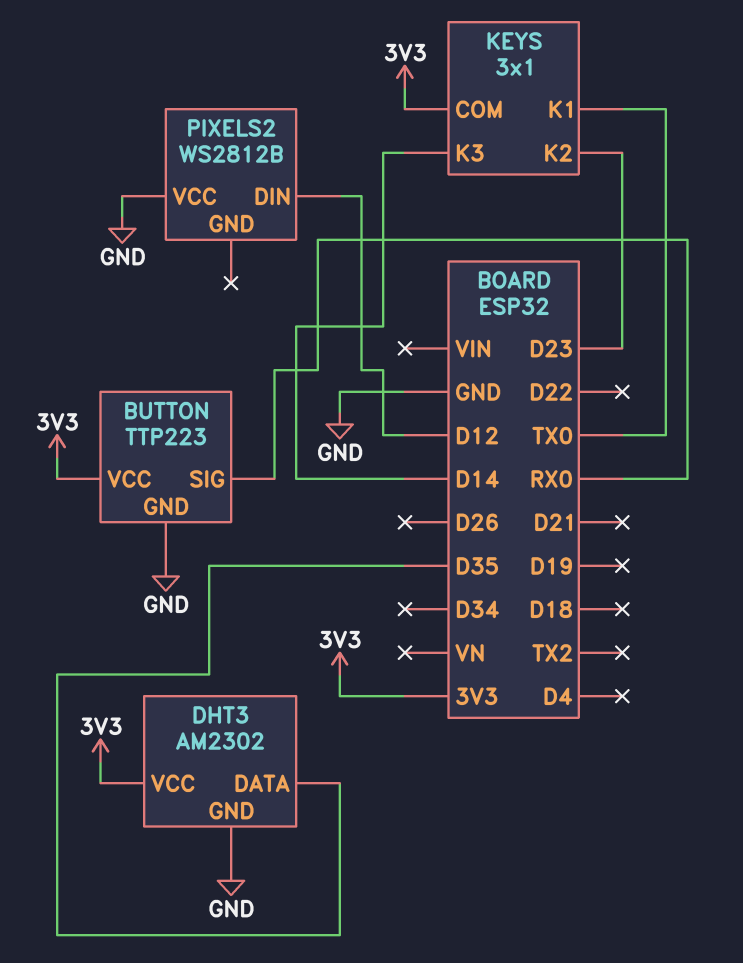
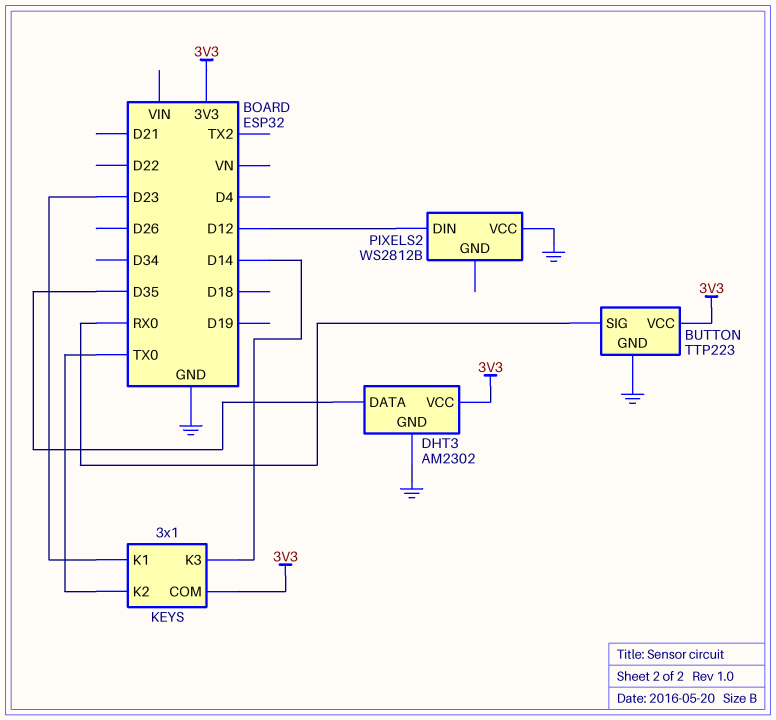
KEYS pin K1: TX0 -> D23
KEYS pin K2: D23 -> TX0

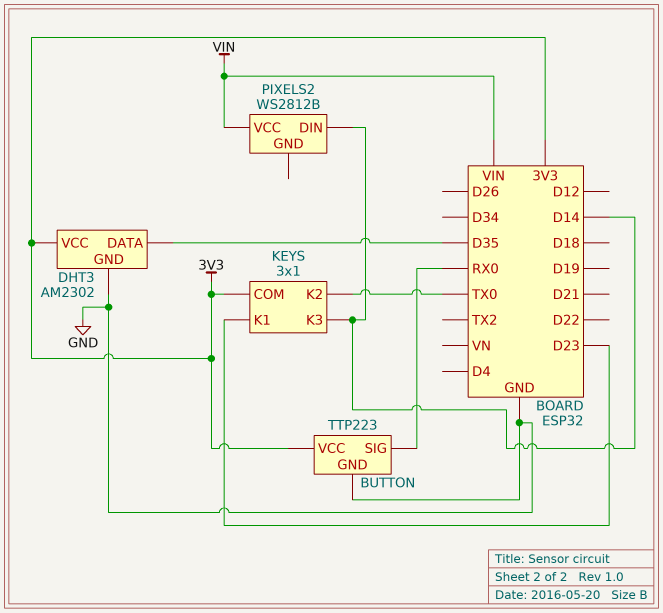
PIXELS2 pin DIN: D12 -> D14
PIXELS2 pin VCC: GND -> VIN

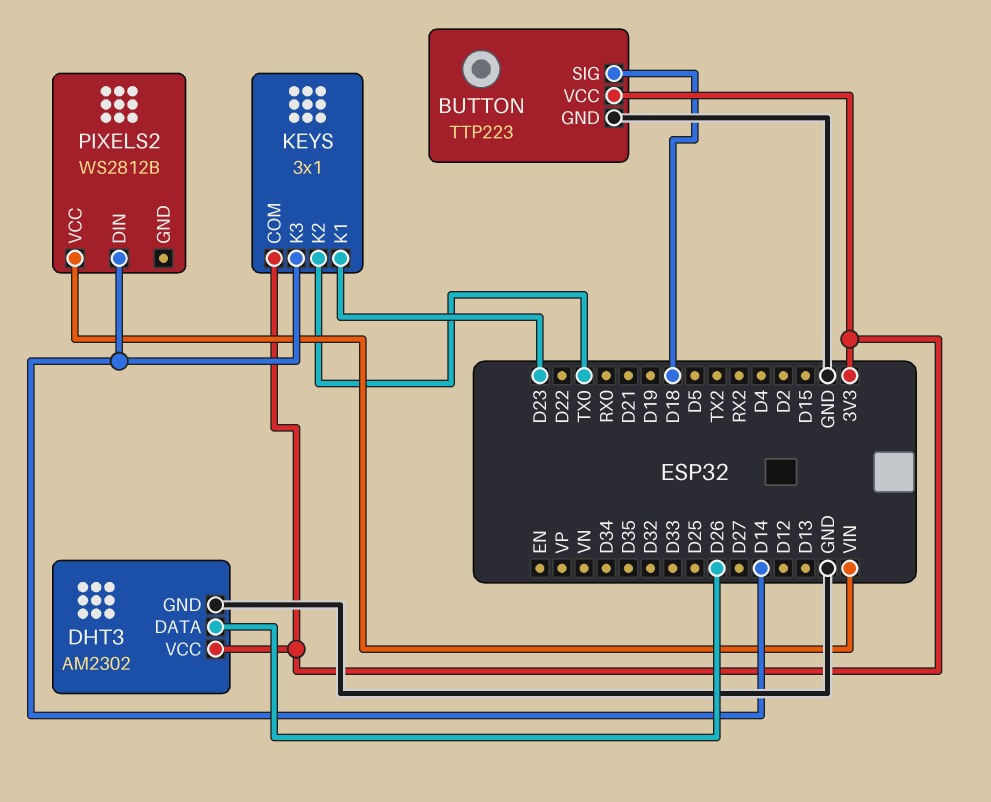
BUTTON pin SIG: RX0 -> D18
DHT3 pin DATA: D35 -> D26

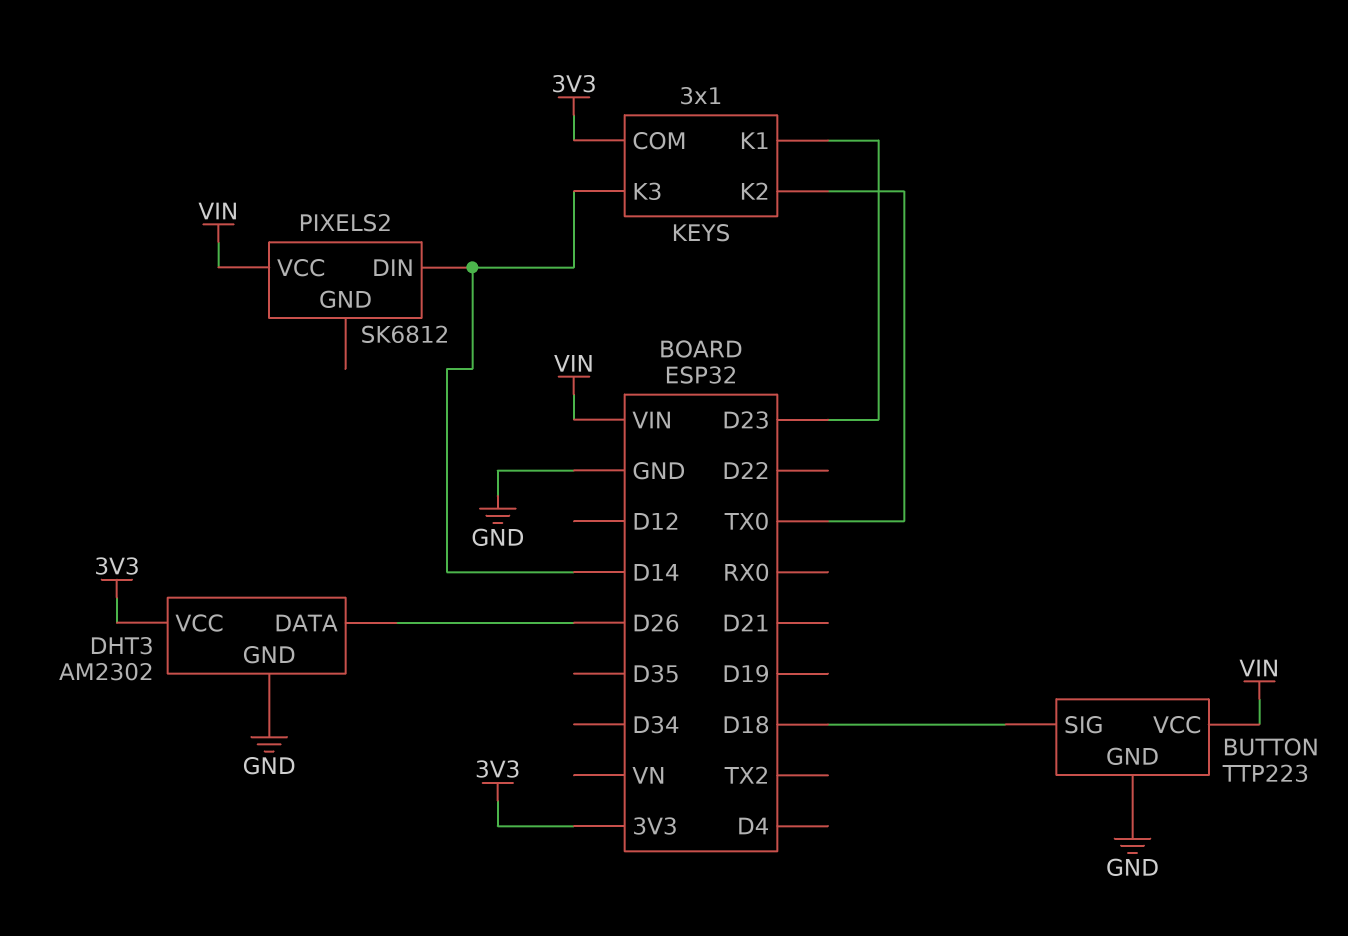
BUTTON pin VCC: 3V3 -> VIN
PIXELS2: WS2812B -> SK6812

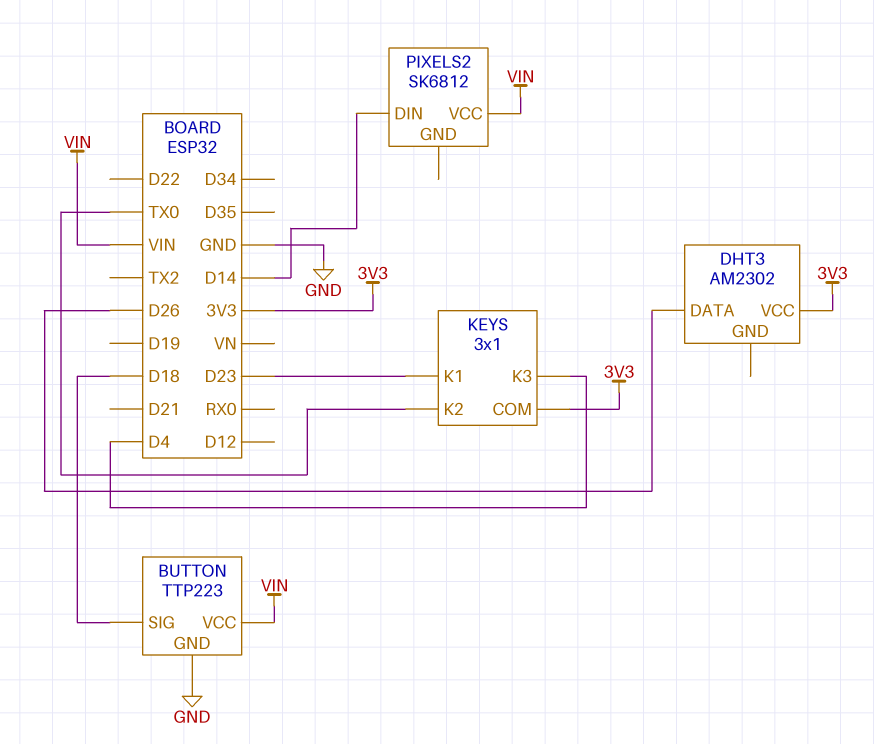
DHT3 pin GND: GND -> none
KEYS pin K3: D14 -> D4

